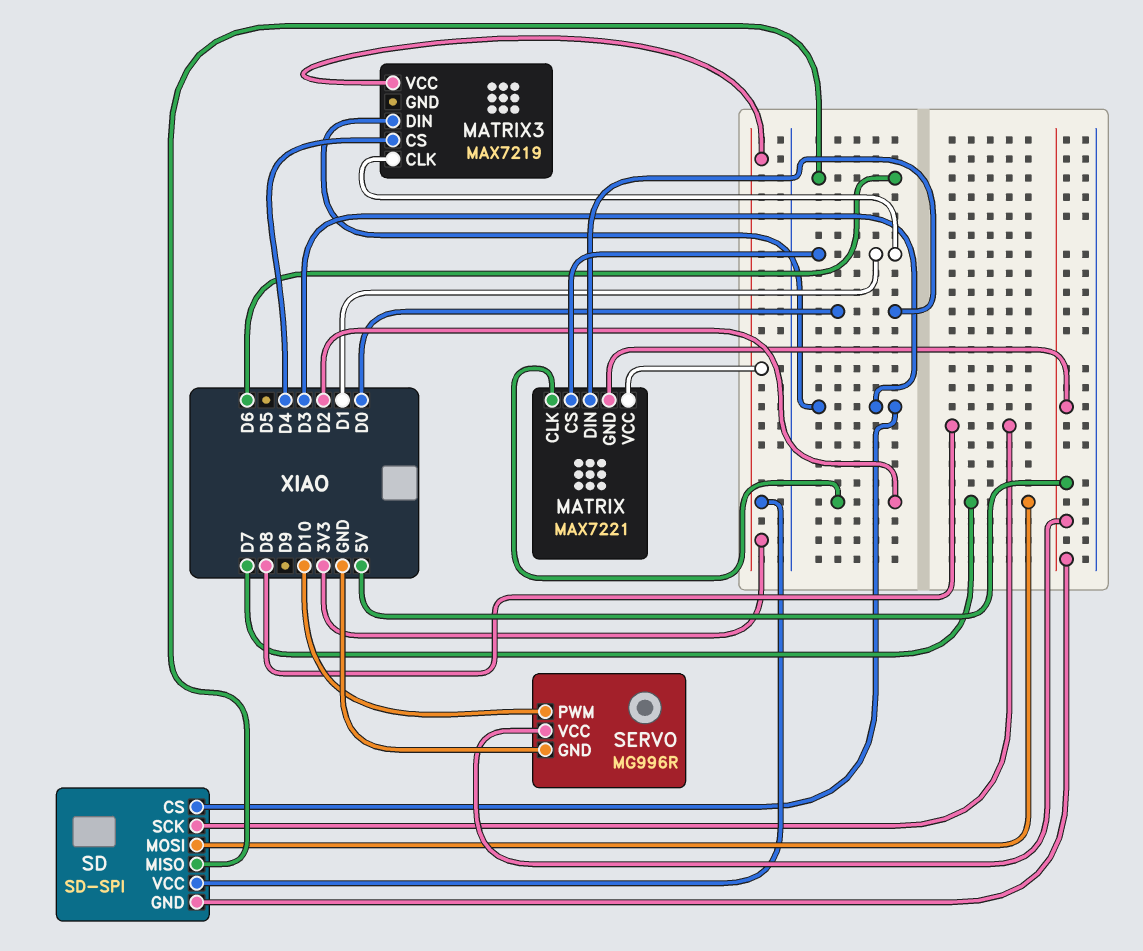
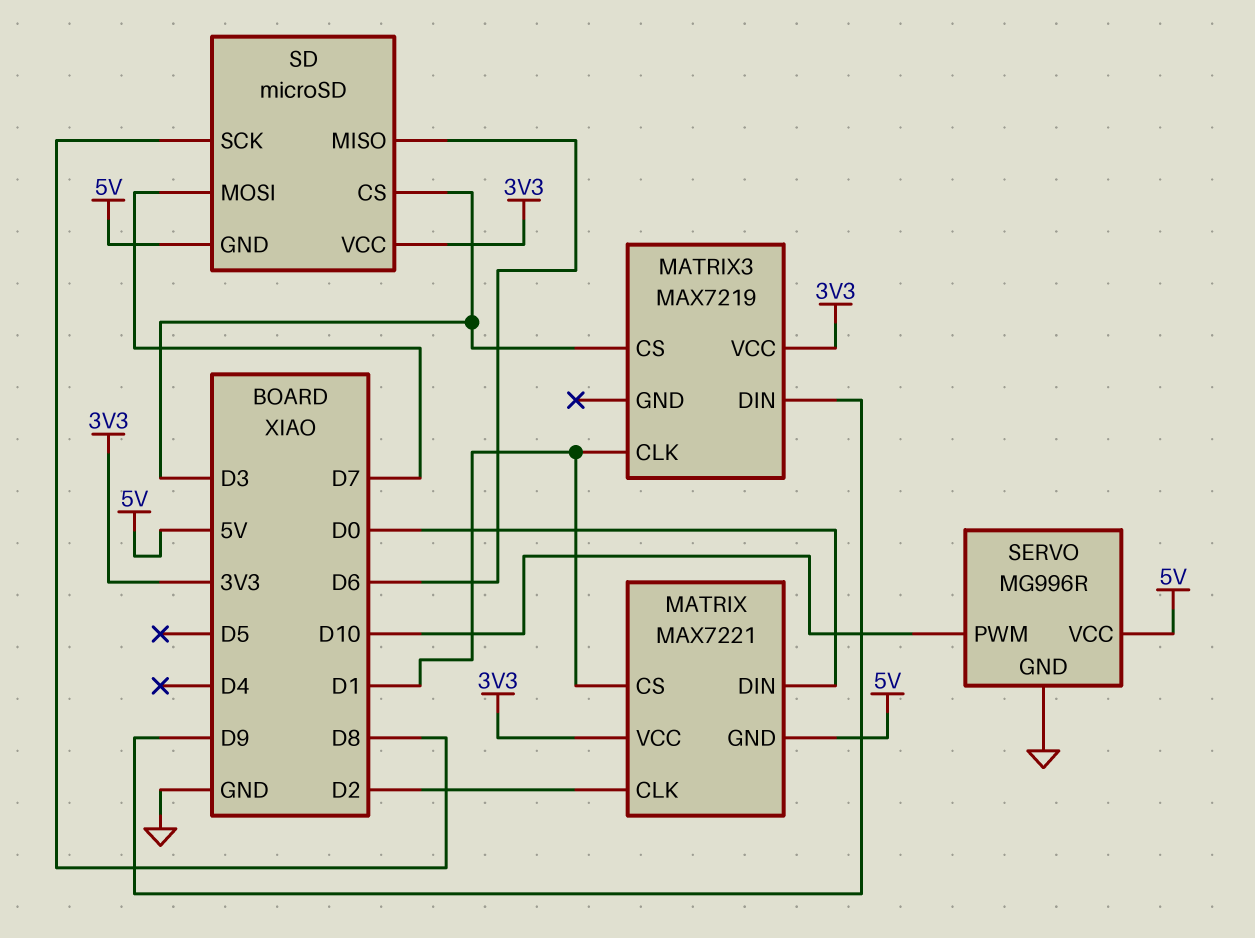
MATRIX3 pin CS: D4 -> D3
MATRIX3 pin DIN: D3 -> D9
SD: SD-SPI -> microSD

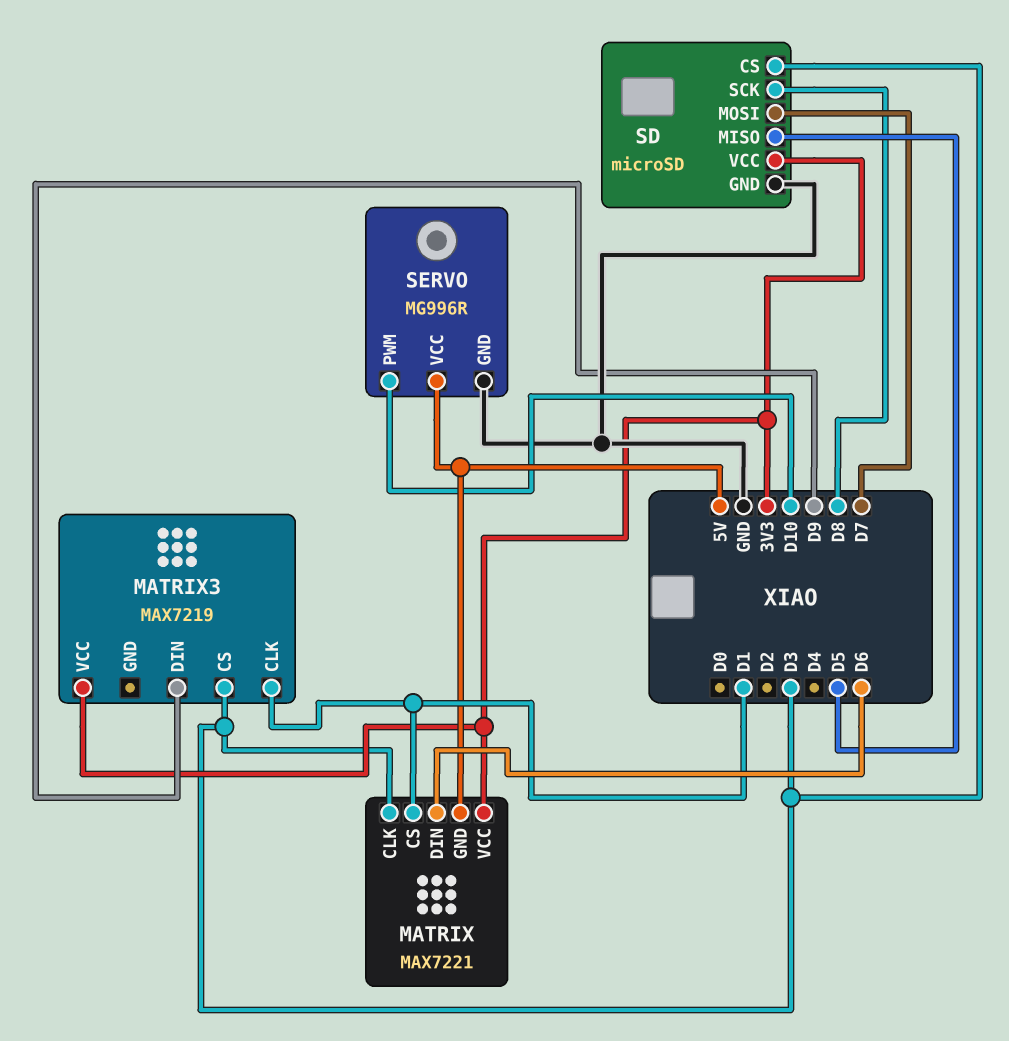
MATRIX pin CLK: D2 -> D3
MATRIX pin DIN: D0 -> D6
SD pin GND: 5V -> GND
SD pin MISO: D6 -> D5

